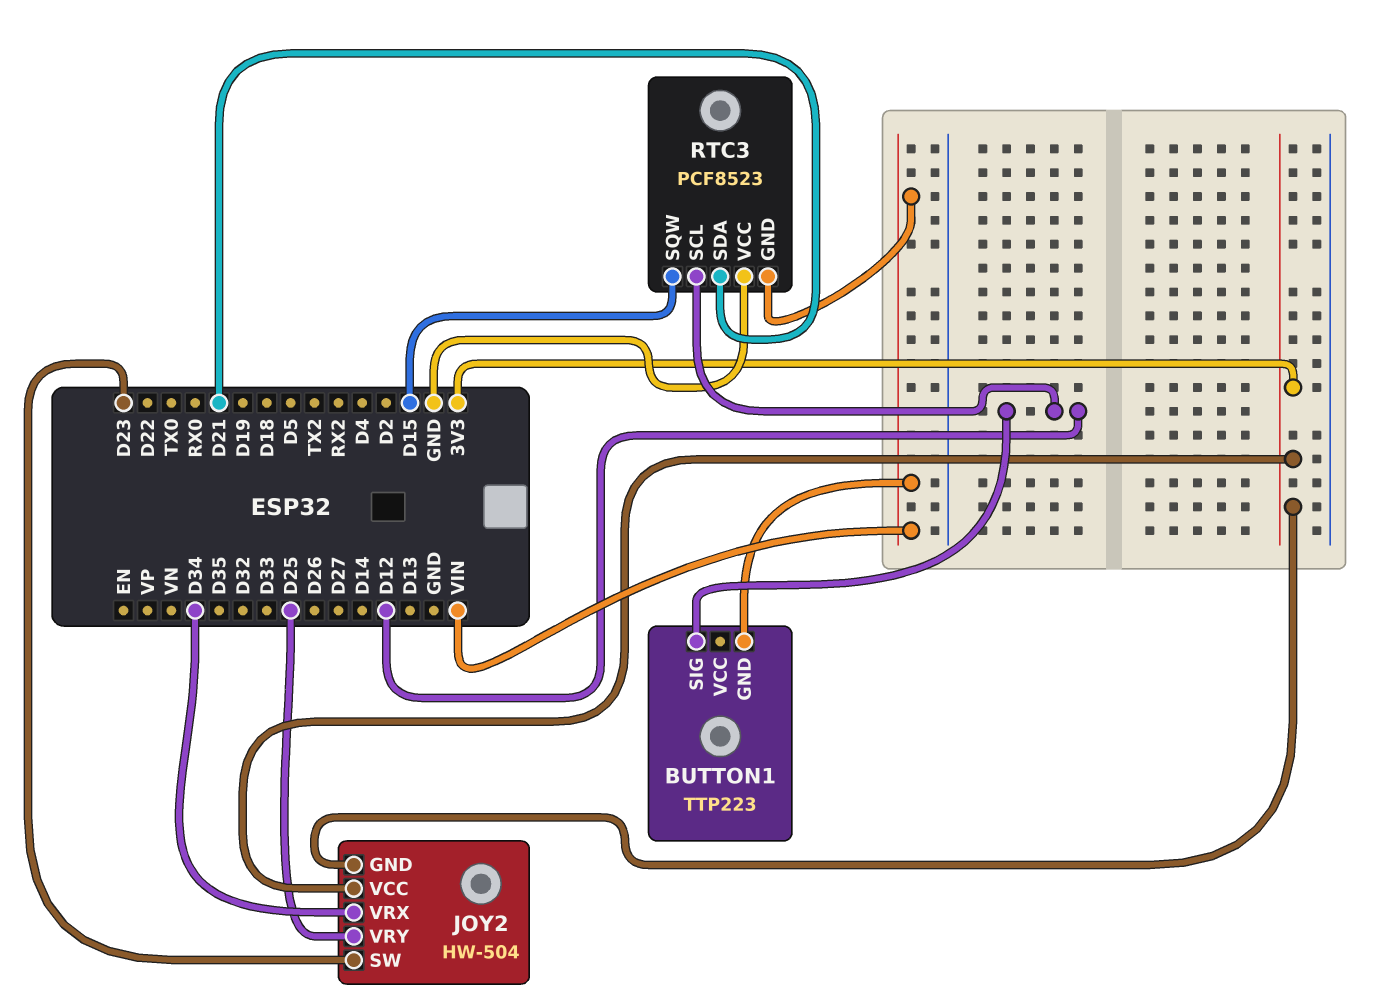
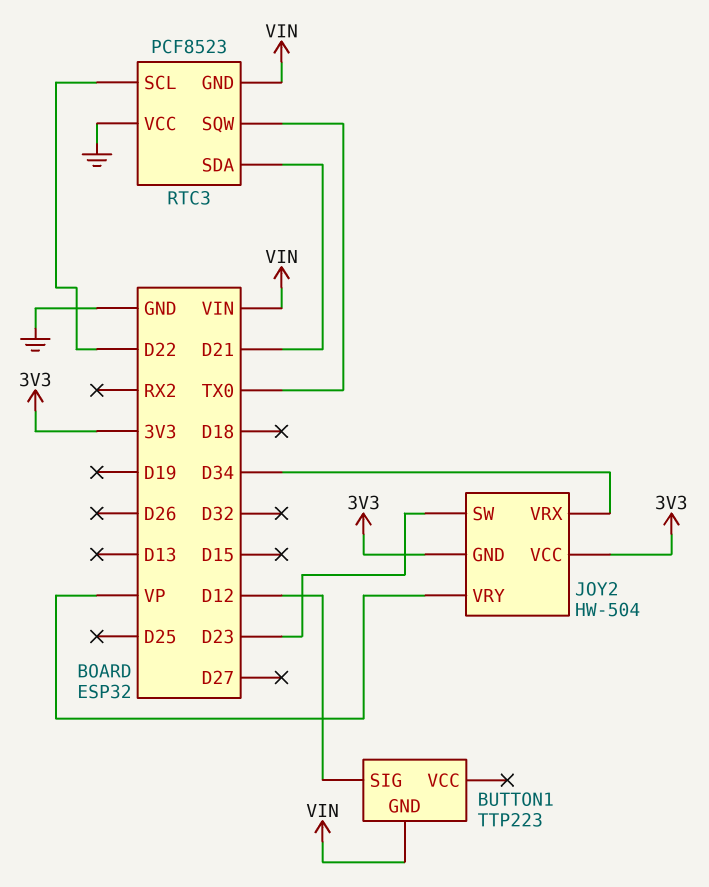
JOY2 pin VRY: D25 -> VP
RTC3 pin SCL: D12 -> D22
RTC3 pin SQW: D15 -> TX0

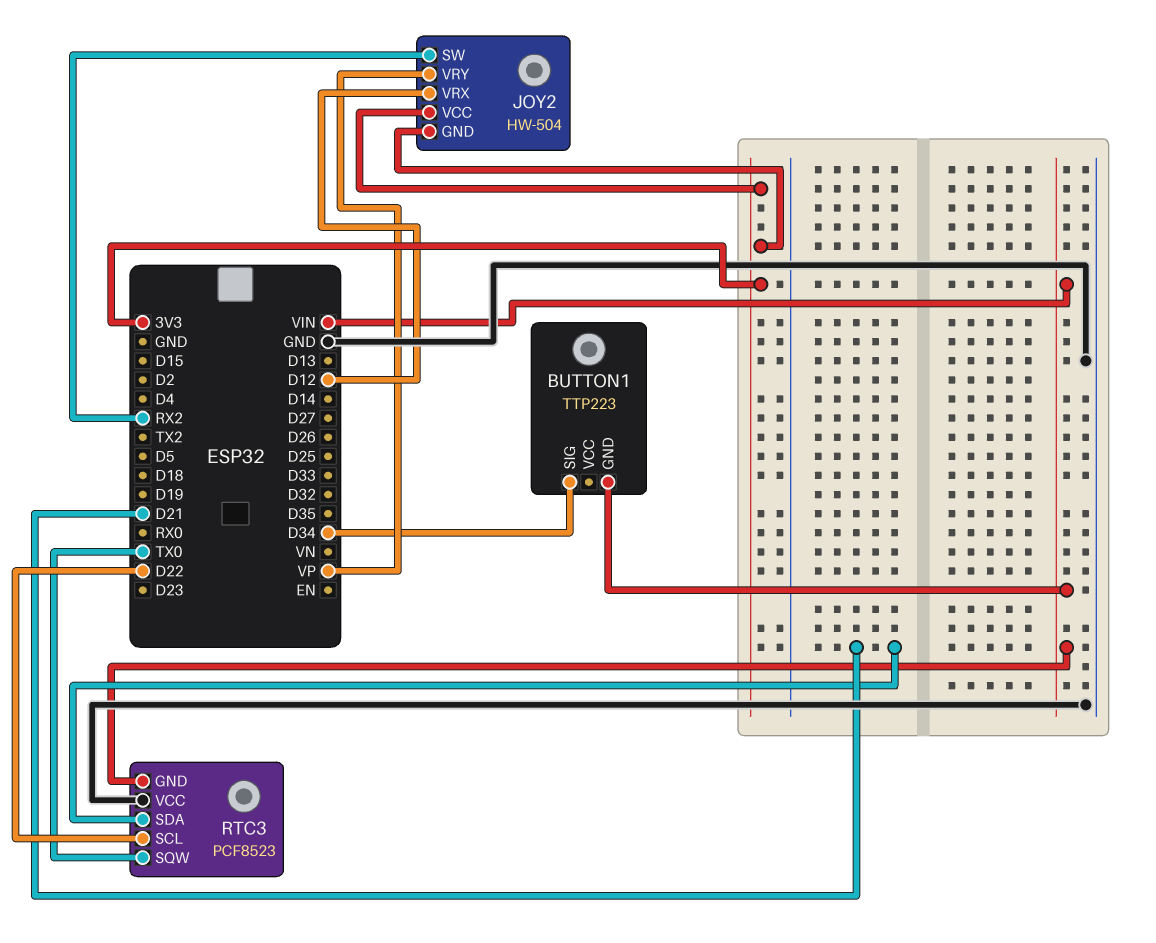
BUTTON1 pin SIG: D12 -> D34
JOY2 pin SW: D23 -> RX2
JOY2 pin VRX: D34 -> D12

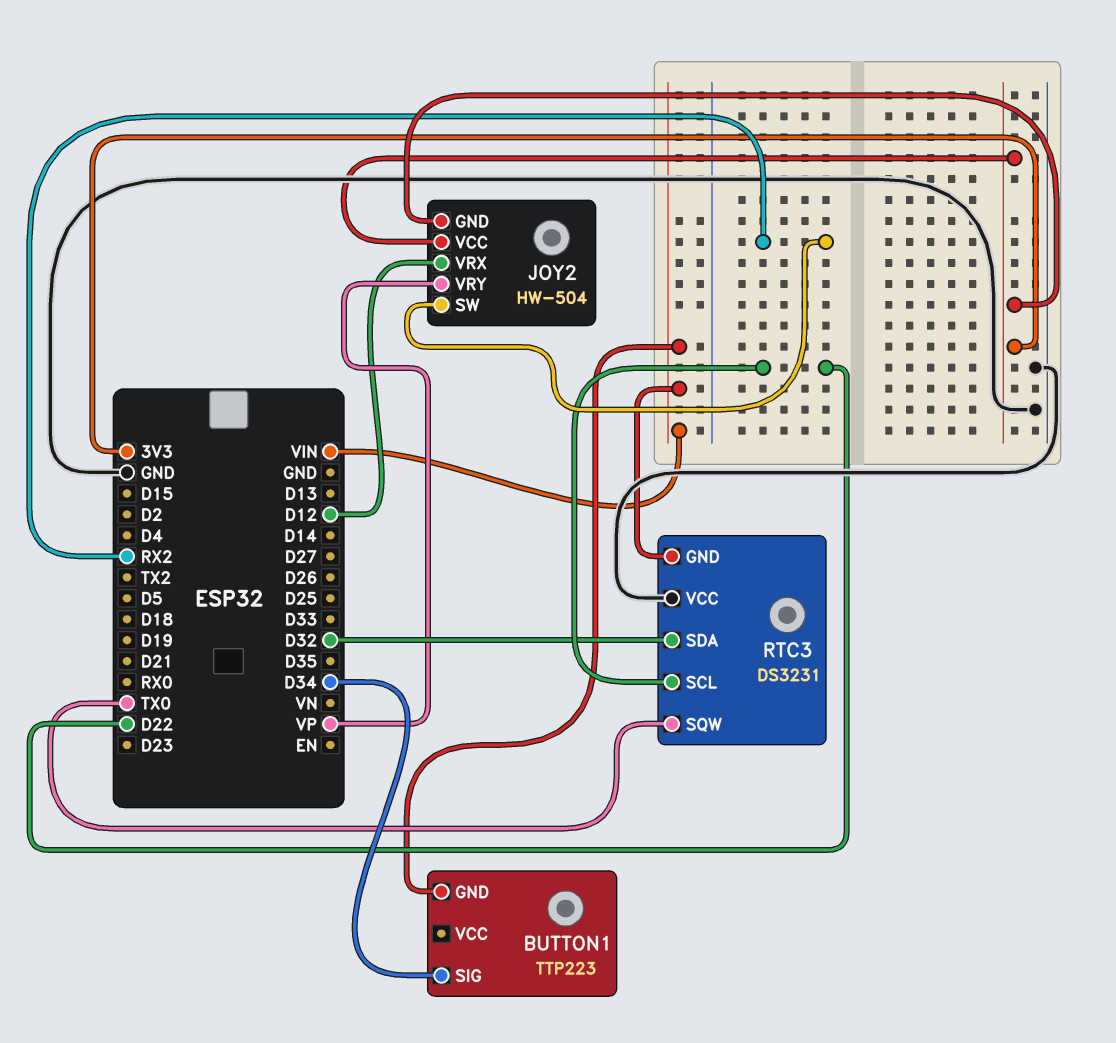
RTC3: PCF8523 -> DS3231
RTC3 pin SDA: D21 -> D32

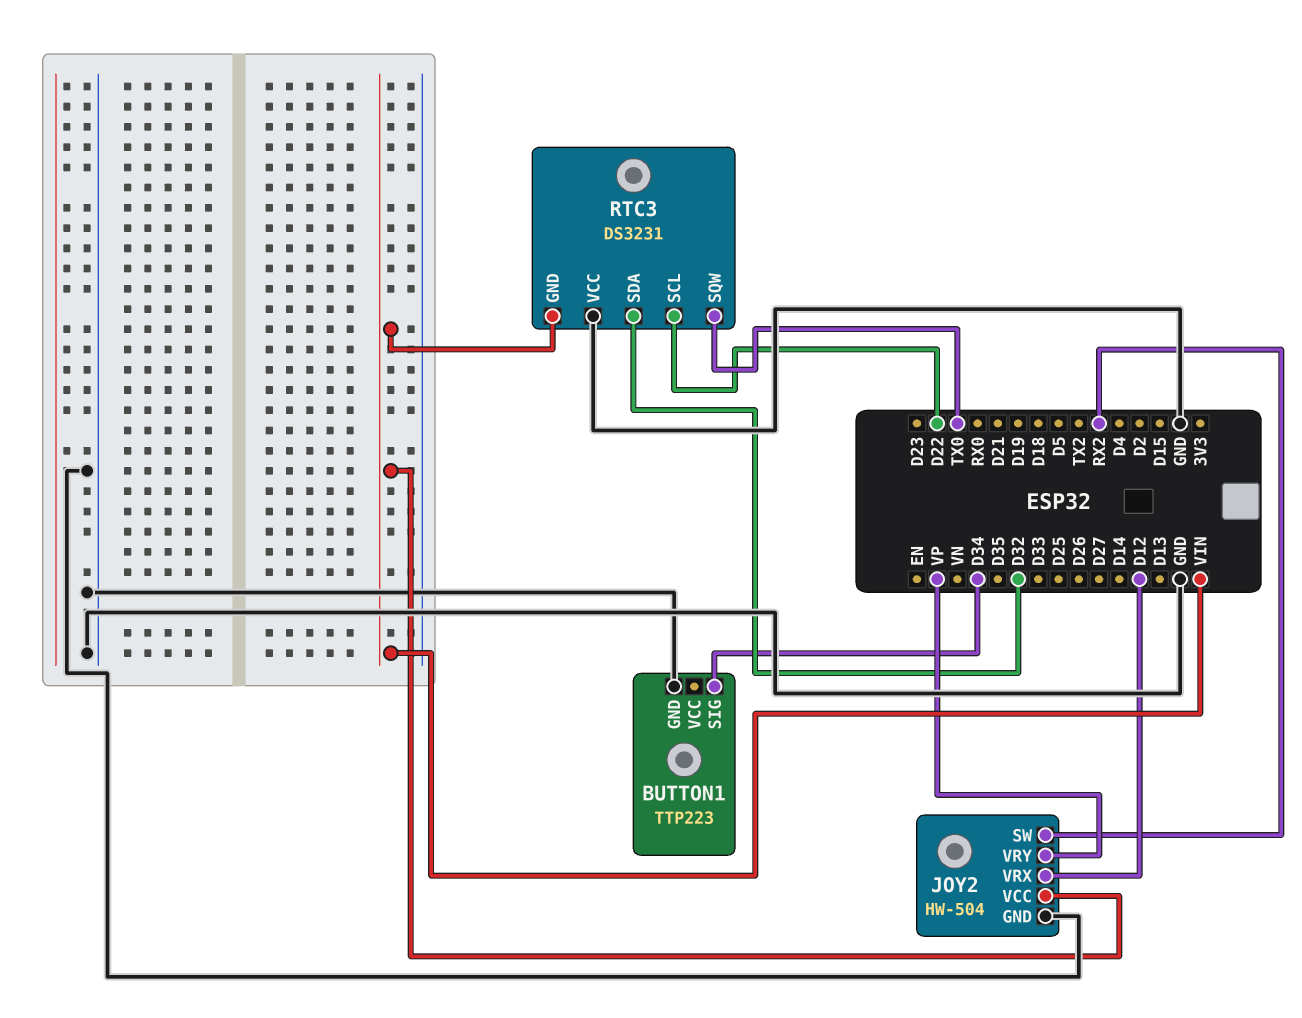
BUTTON1 pin GND: VIN -> GND
JOY2 pin GND: 3V3 -> GND
JOY2 pin VCC: 3V3 -> VIN

